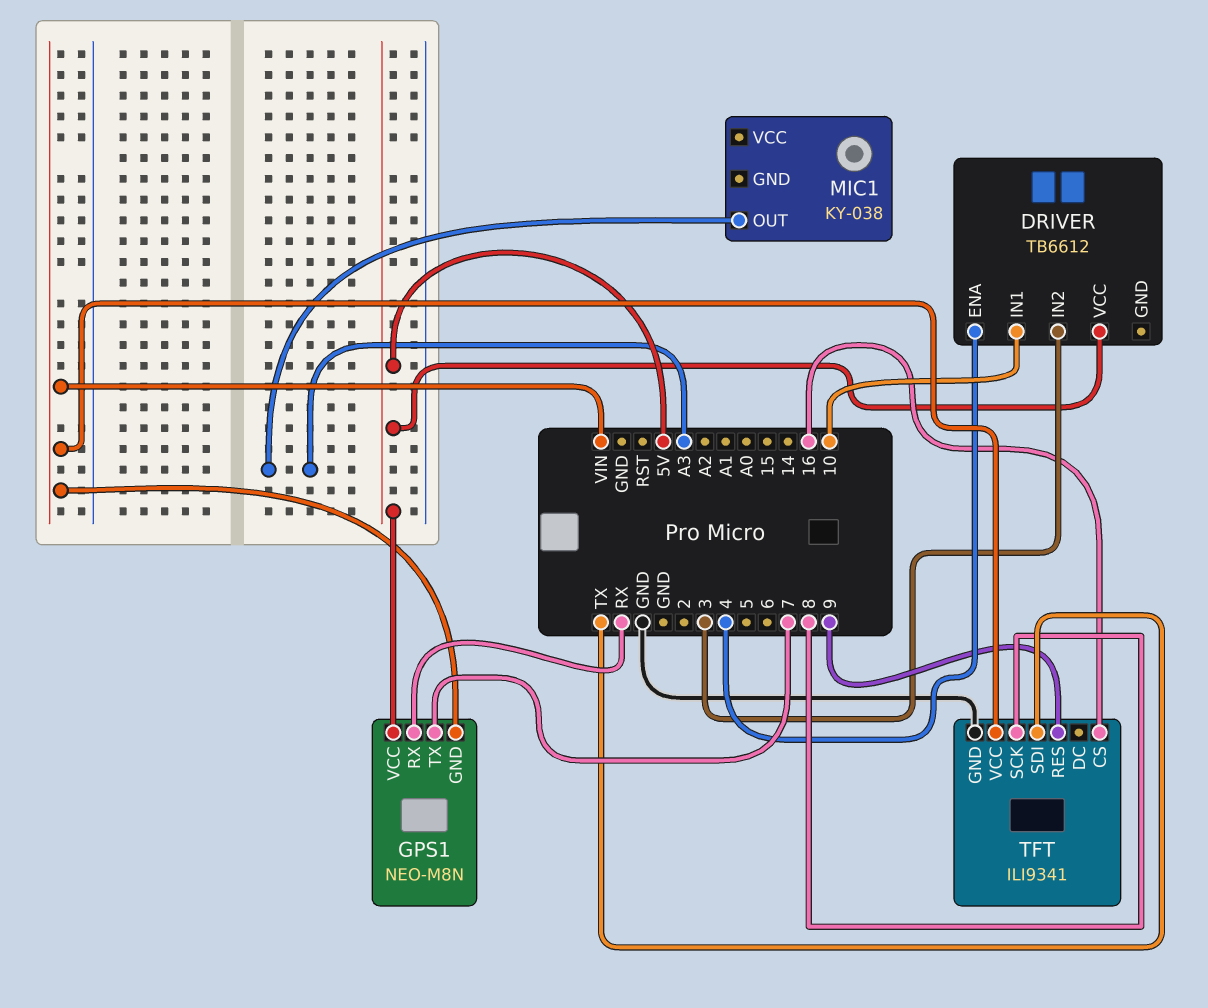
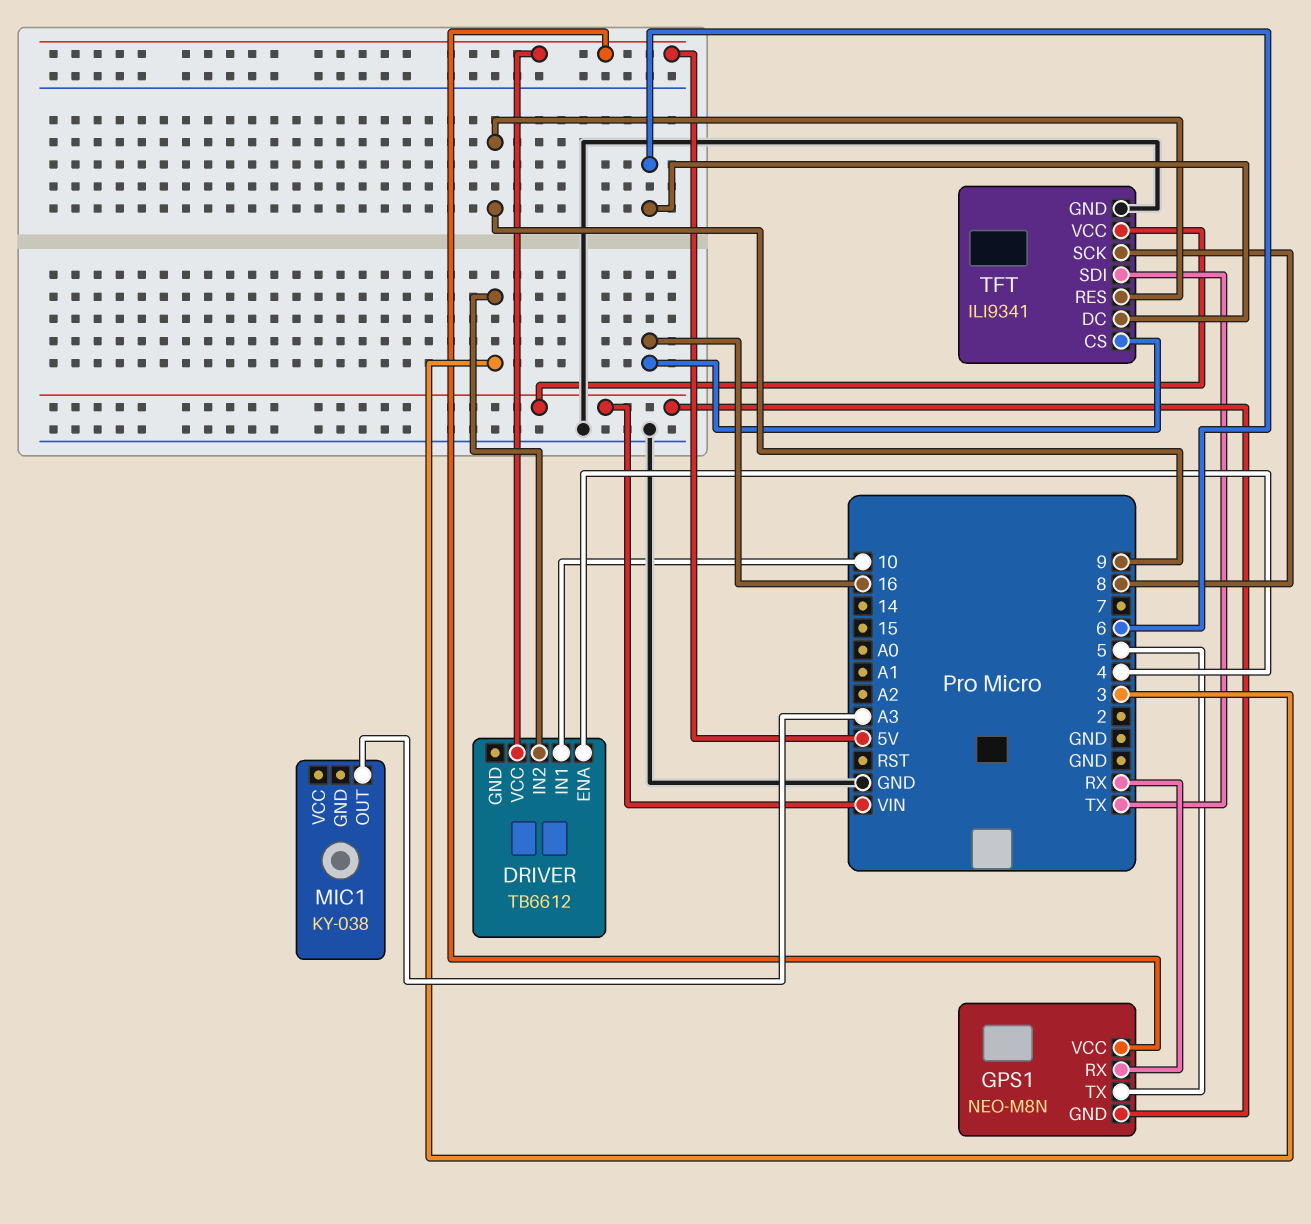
GPS1 pin TX: 7 -> 5
TFT pin DC: none -> 6

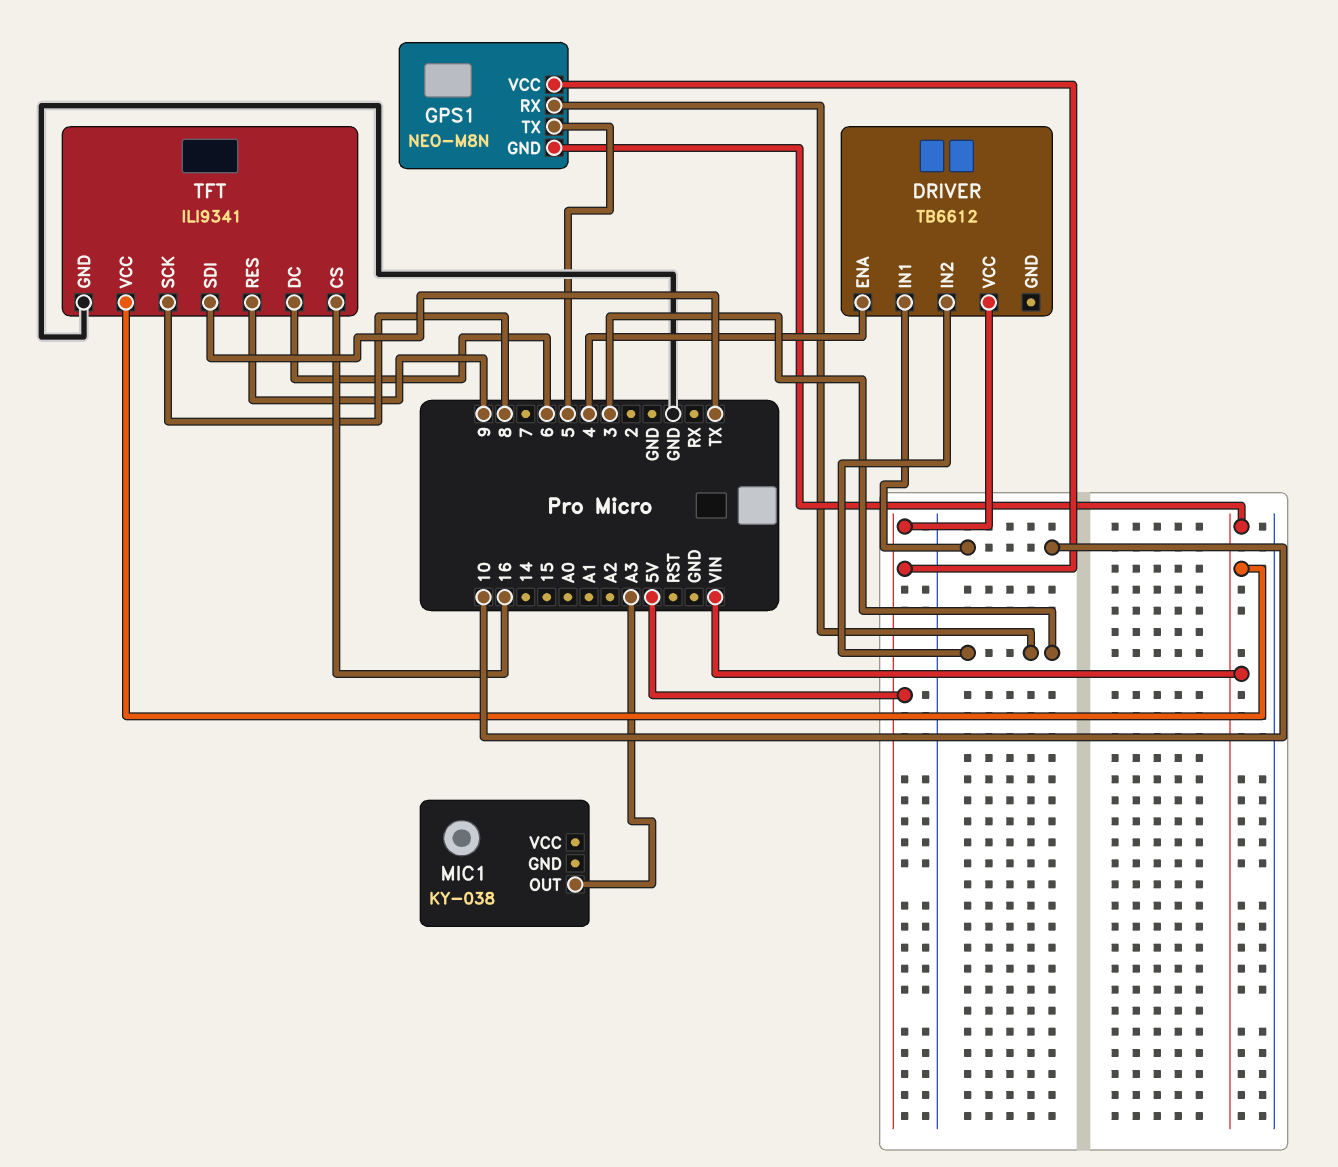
GPS1 pin RX: RX -> 3

